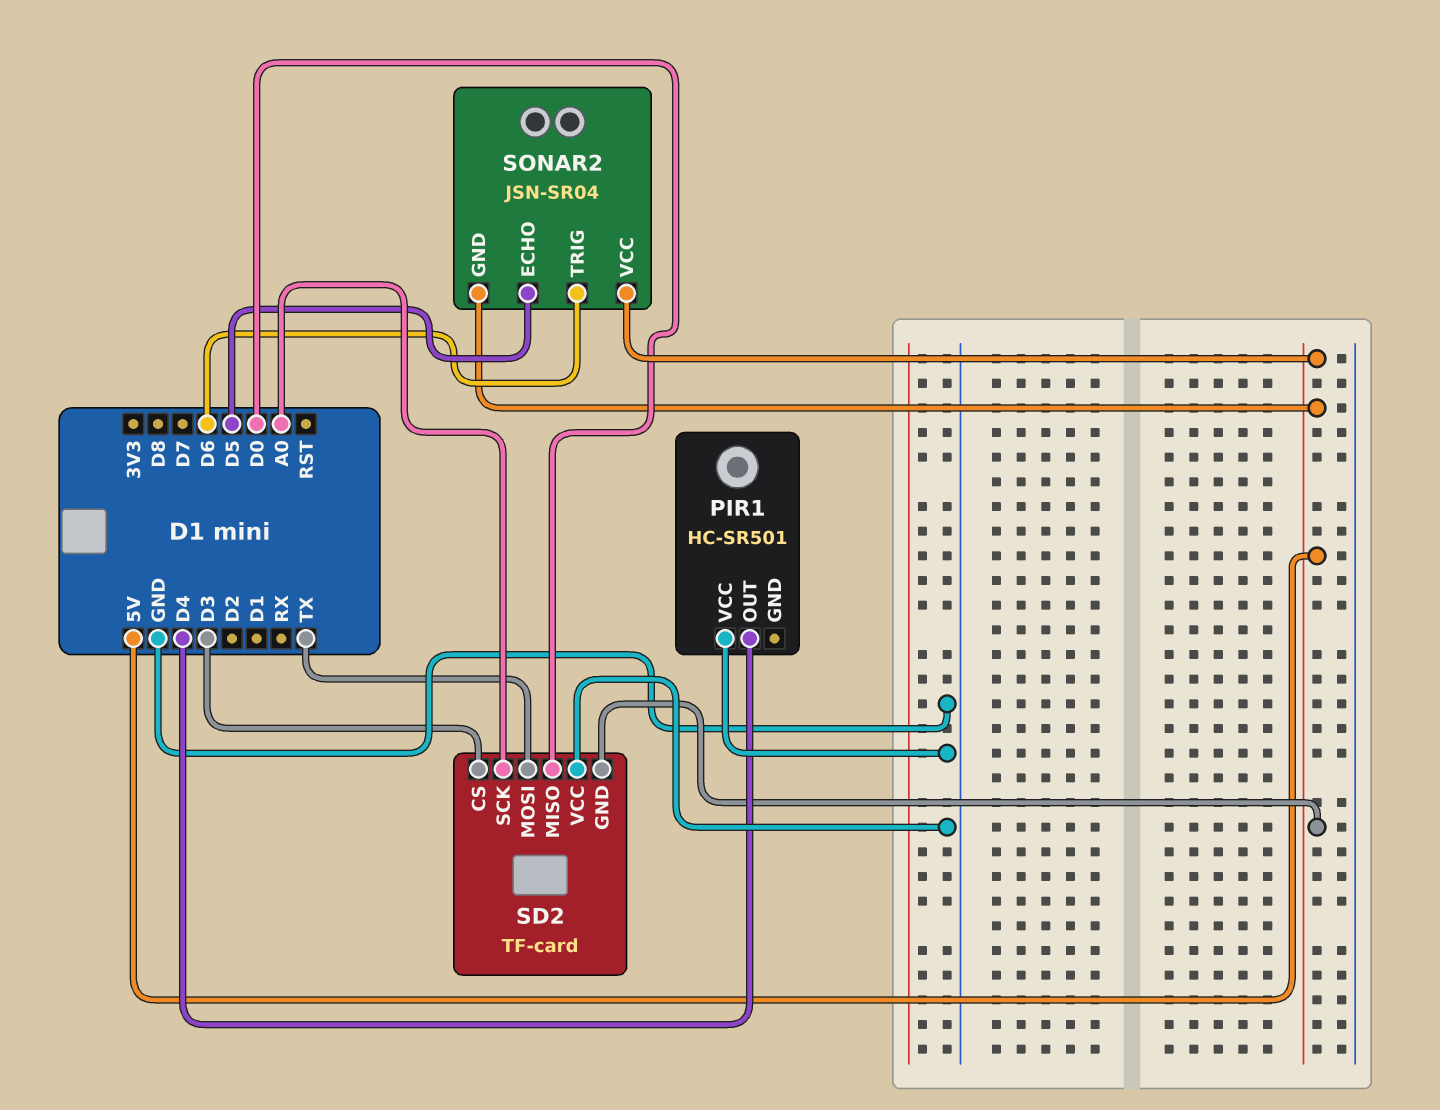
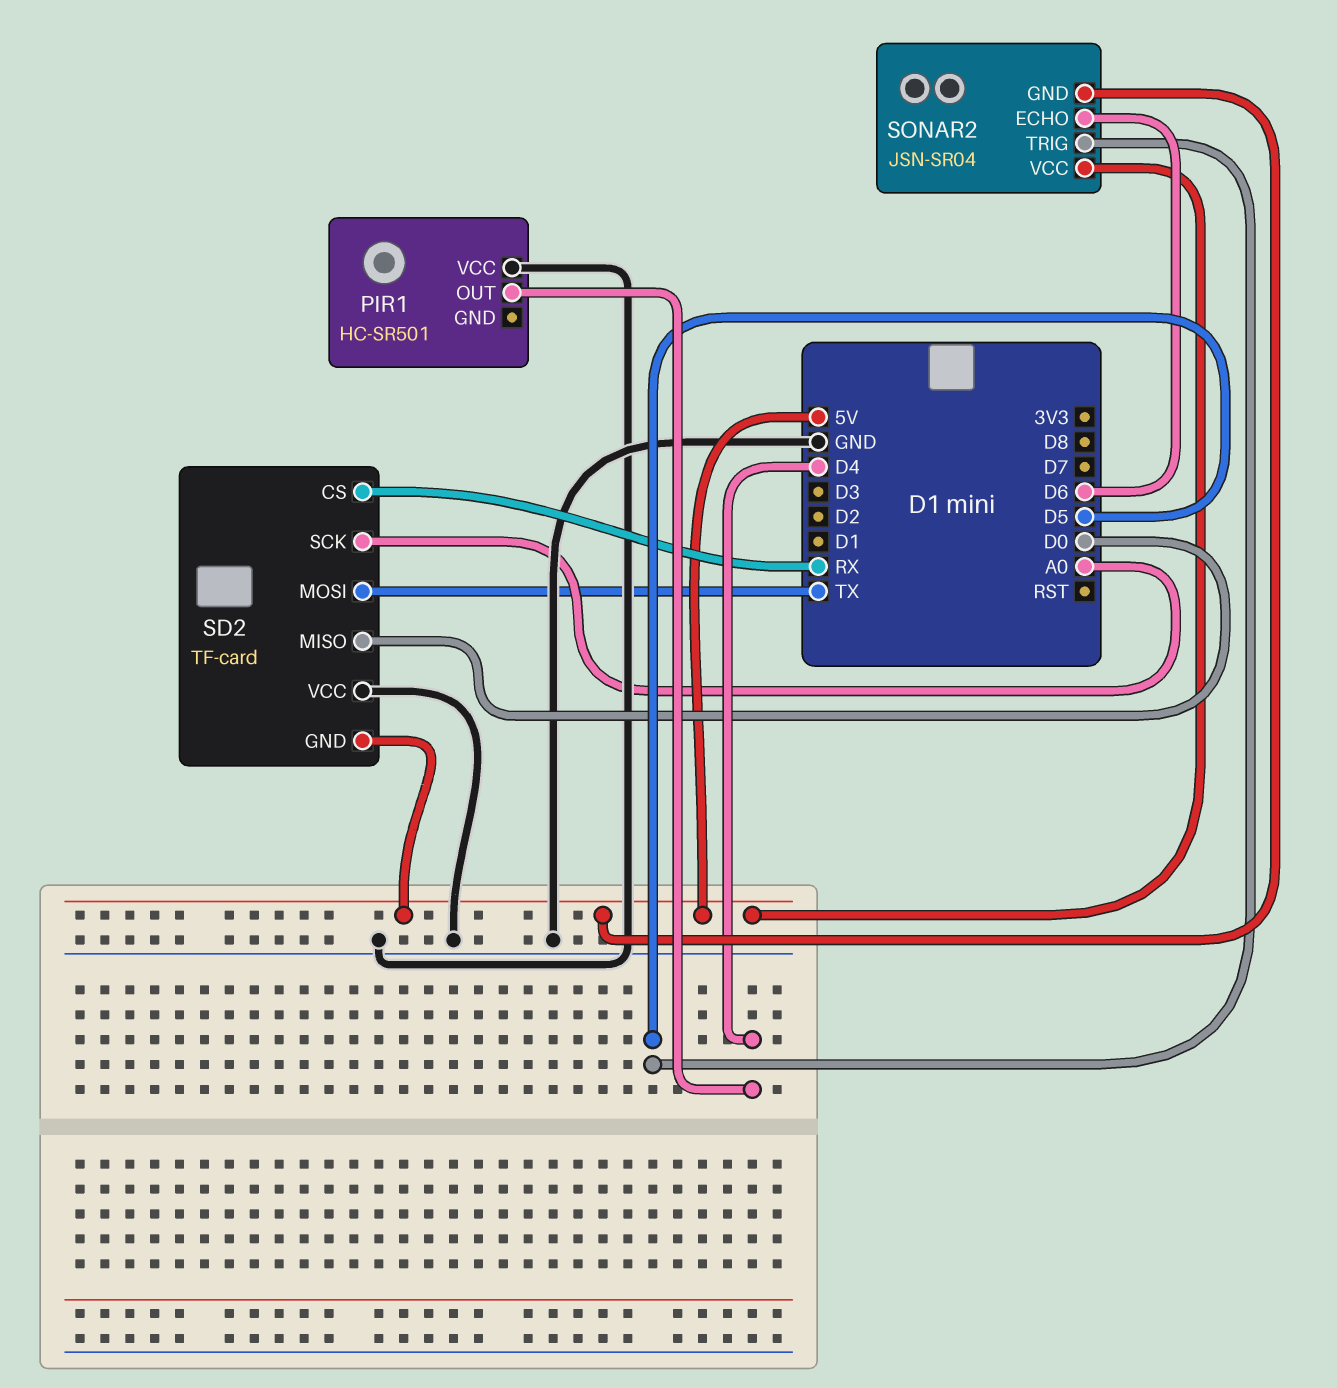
SD2 pin CS: D3 -> RX
SONAR2 pin ECHO: D5 -> D6
SONAR2 pin TRIG: D6 -> D5

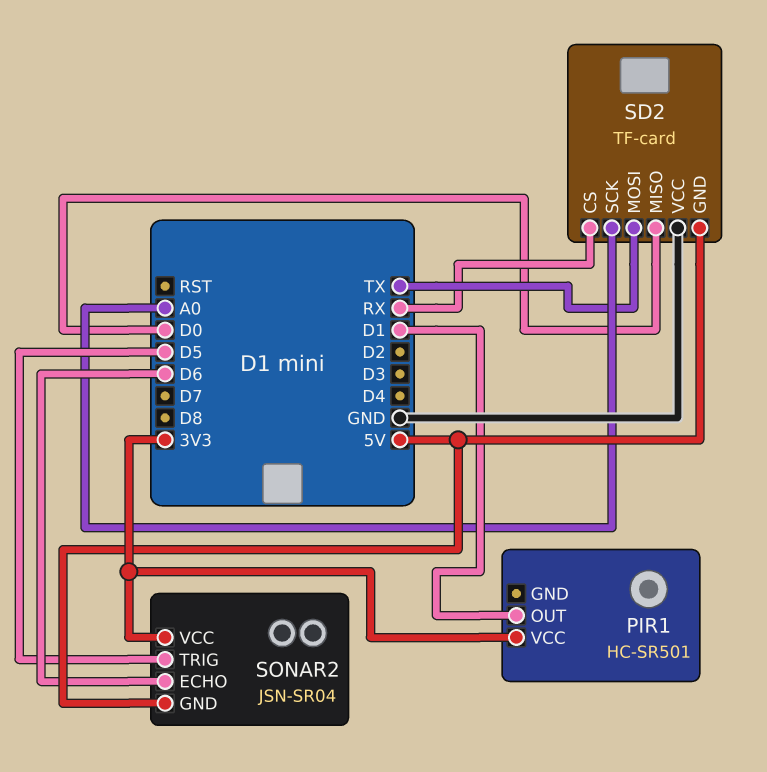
PIR1 pin OUT: D4 -> D1
PIR1 pin VCC: GND -> 3V3
SONAR2 pin VCC: 5V -> 3V3

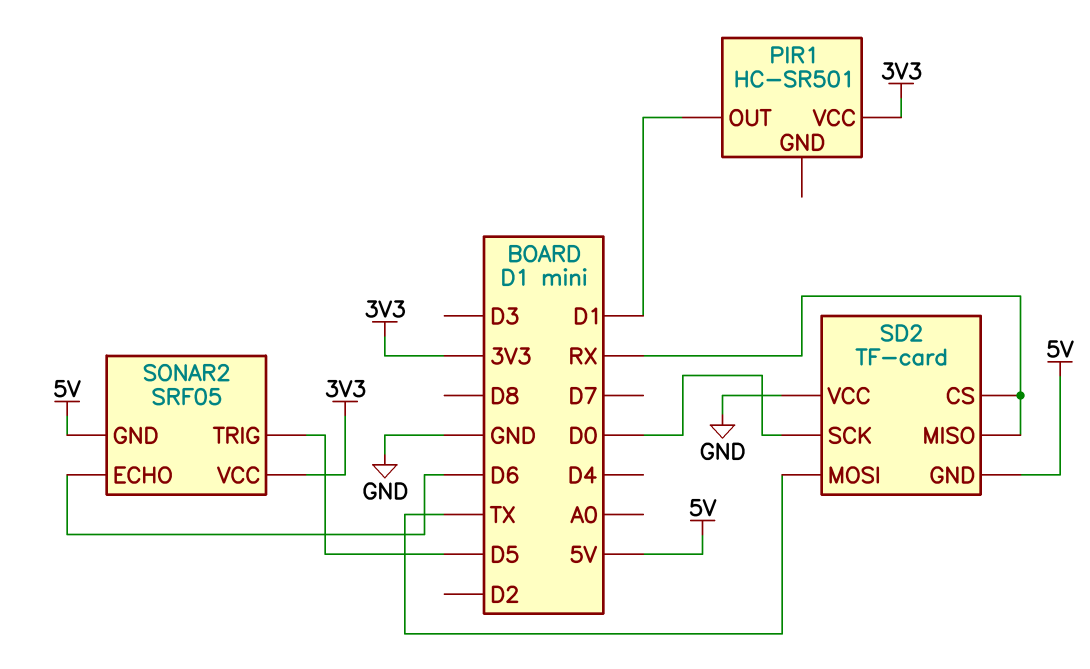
SD2 pin MISO: D0 -> RX
SD2 pin SCK: A0 -> D0
SONAR2: JSN-SR04 -> SRF05

